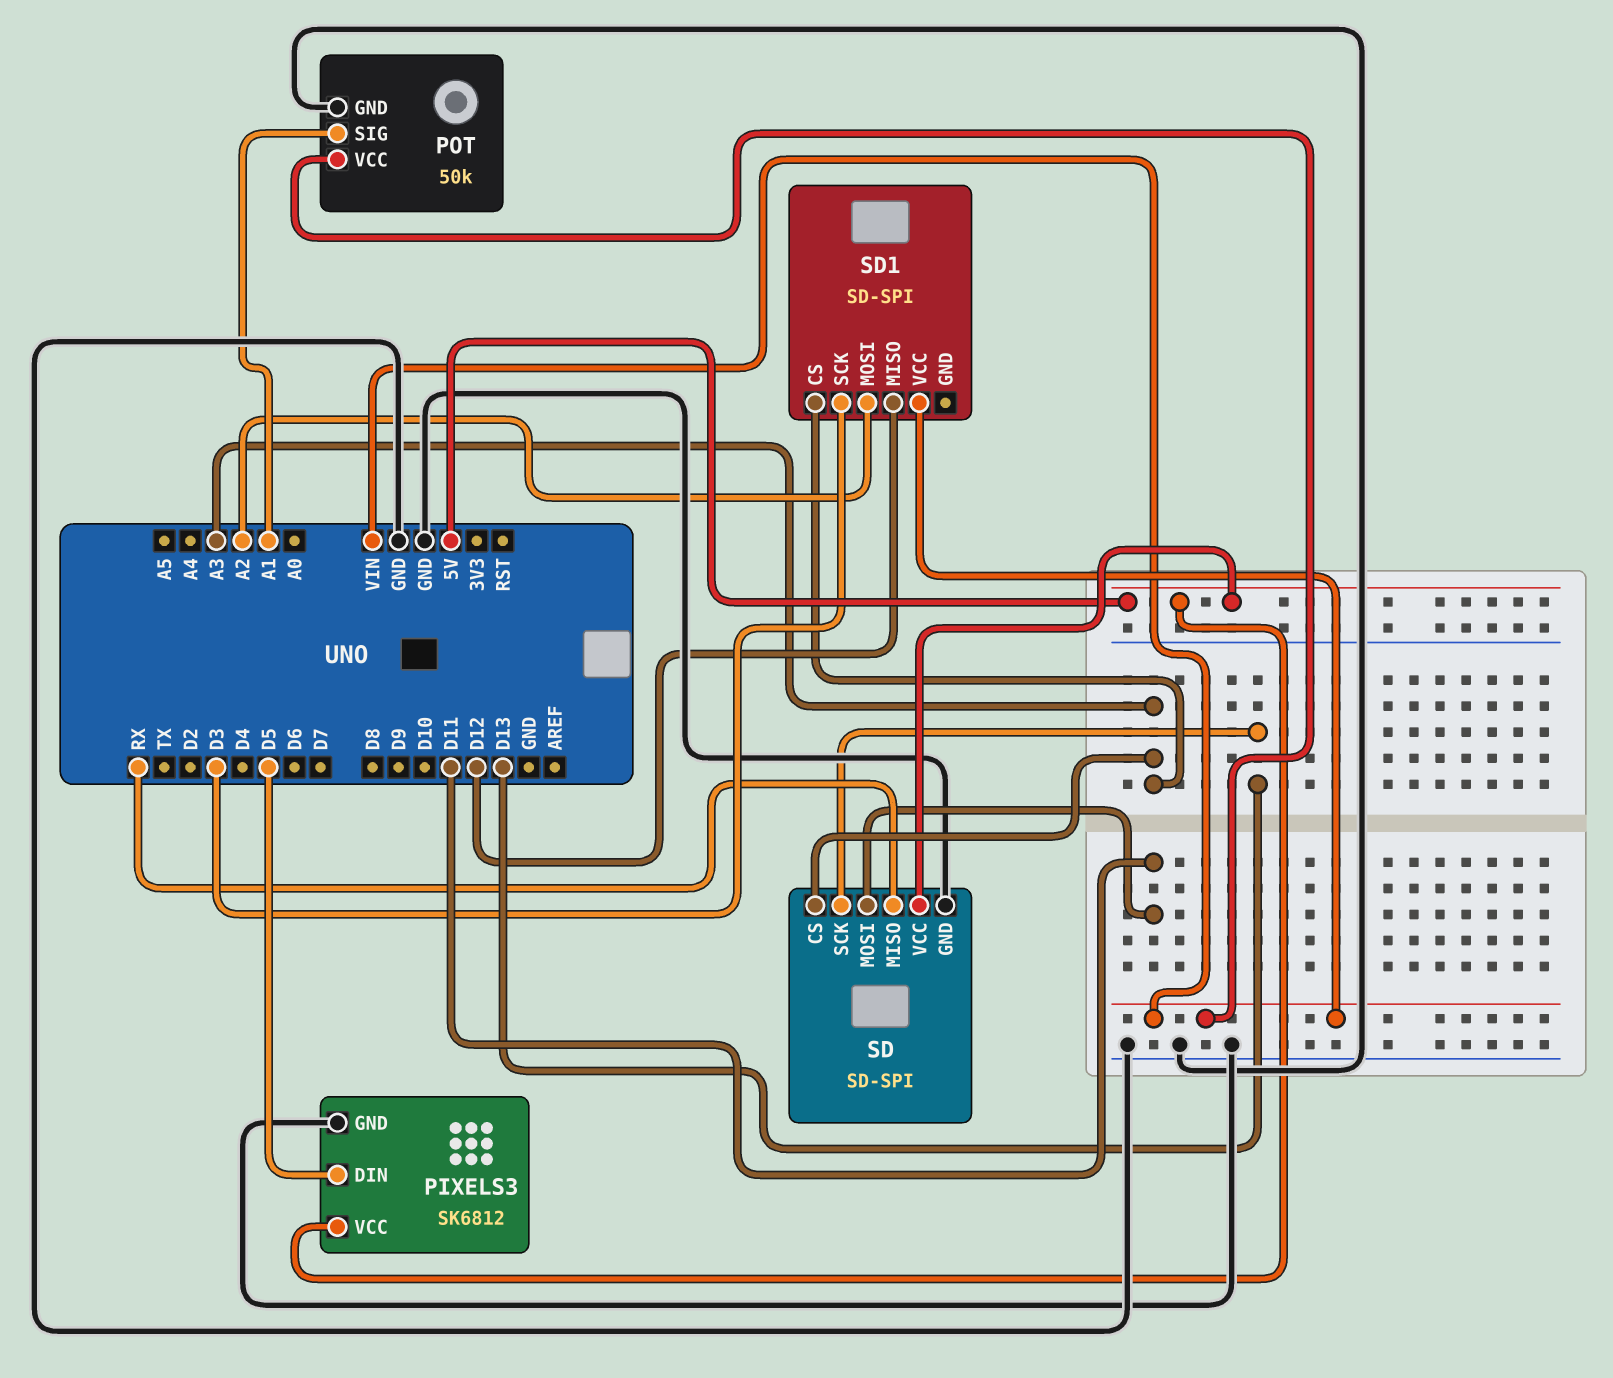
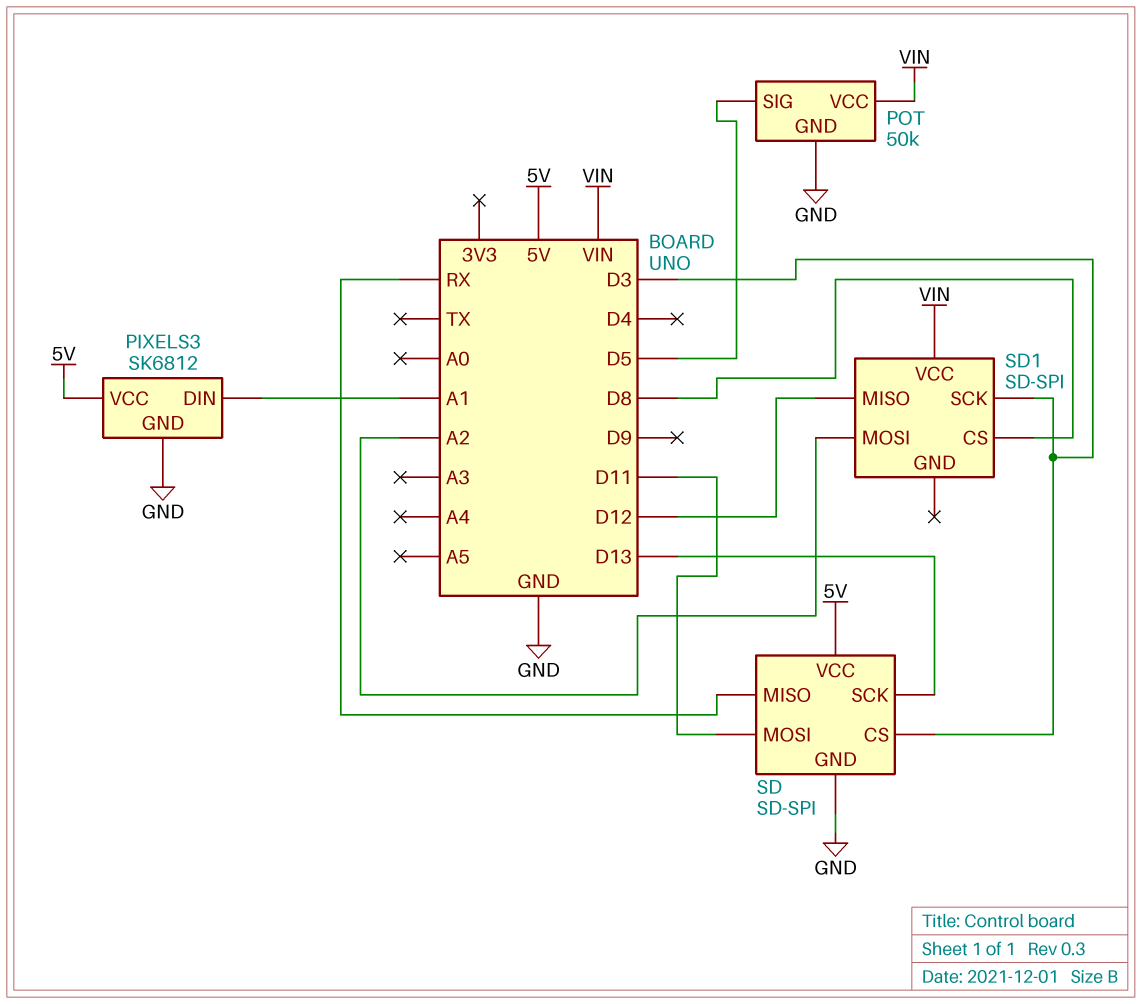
PIXELS3 pin DIN: D5 -> A1
POT pin SIG: A1 -> D5
SD pin CS: A3 -> D3
SD1 pin CS: A3 -> D8

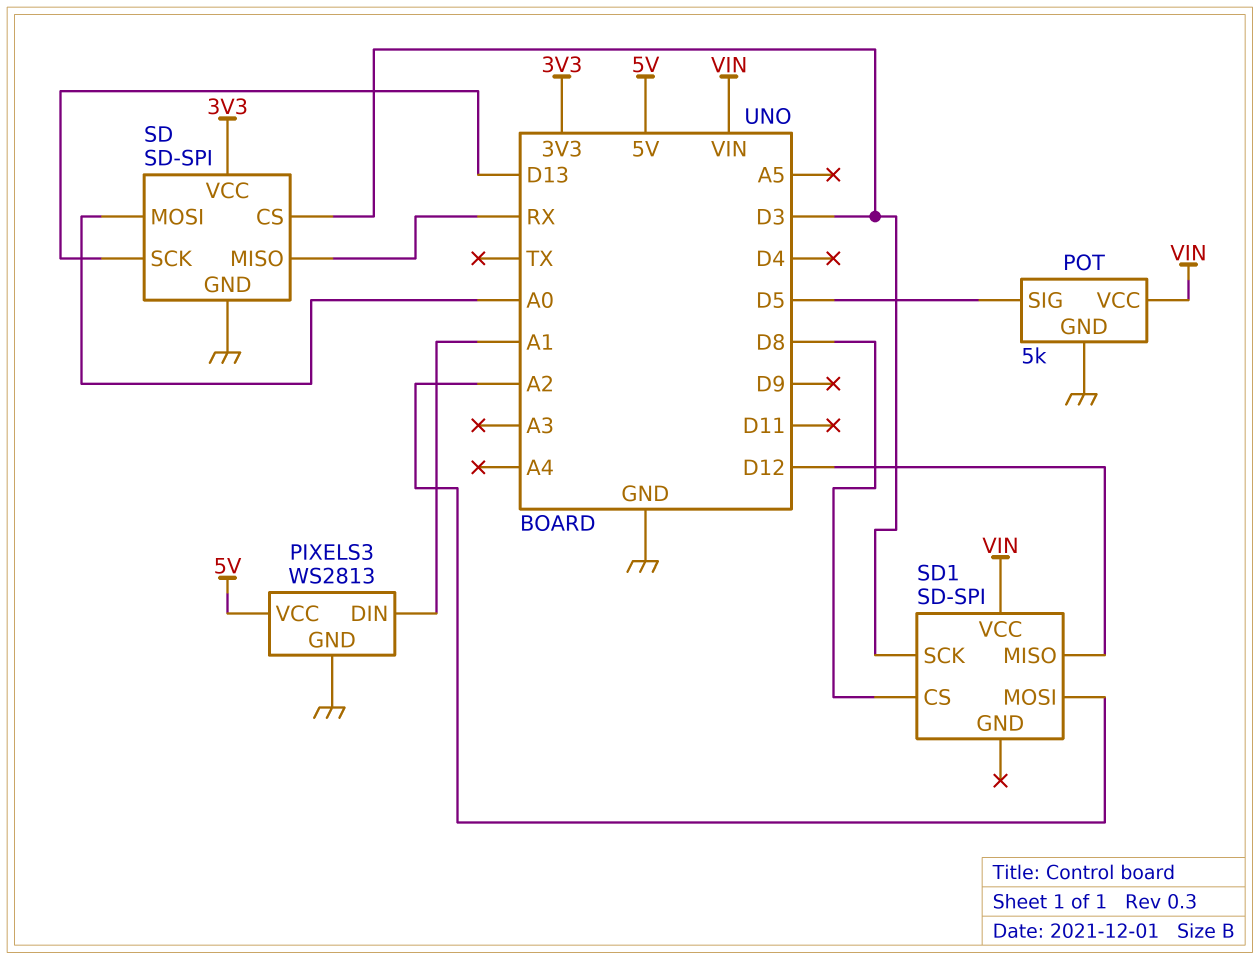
PIXELS3: SK6812 -> WS2813
POT: 50k -> 5k
SD pin MOSI: D11 -> A0
SD pin VCC: 5V -> 3V3

